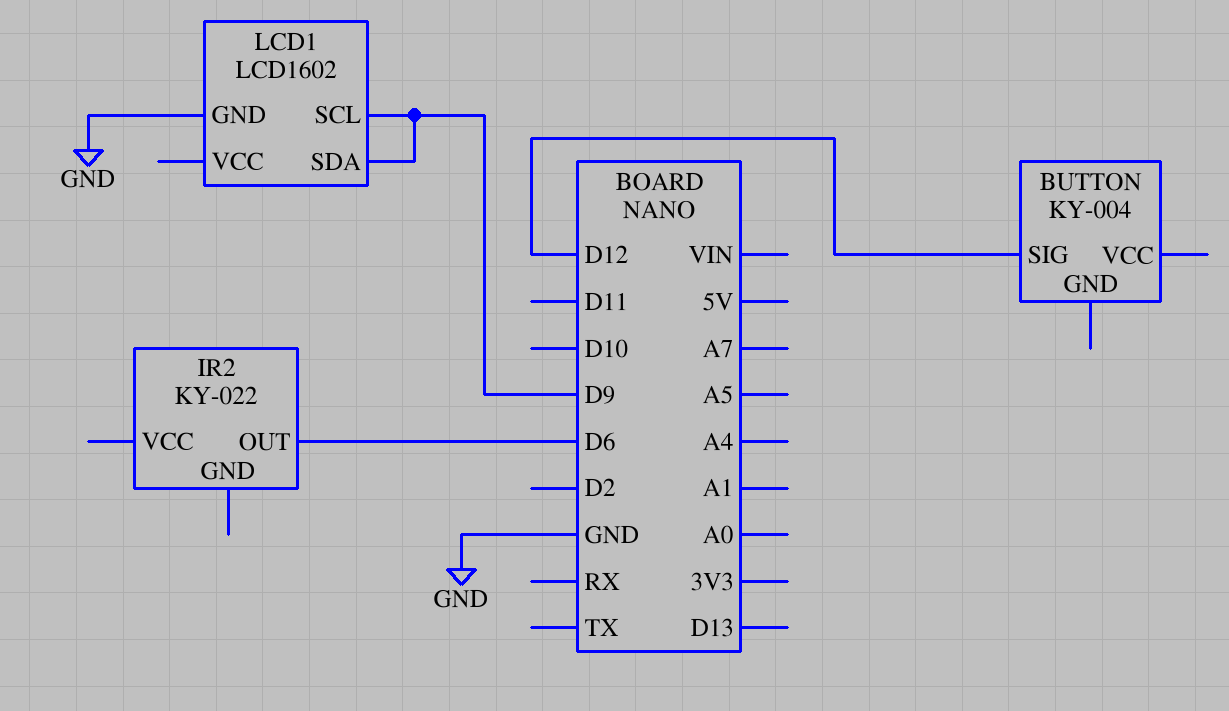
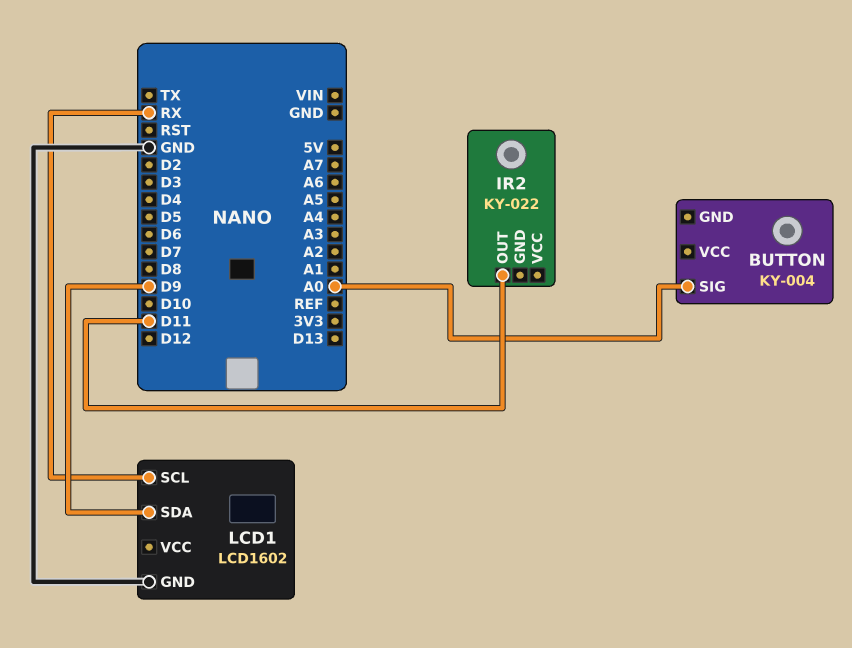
BUTTON pin SIG: D12 -> A0
IR2 pin OUT: D6 -> D11
LCD1 pin SCL: D9 -> RX

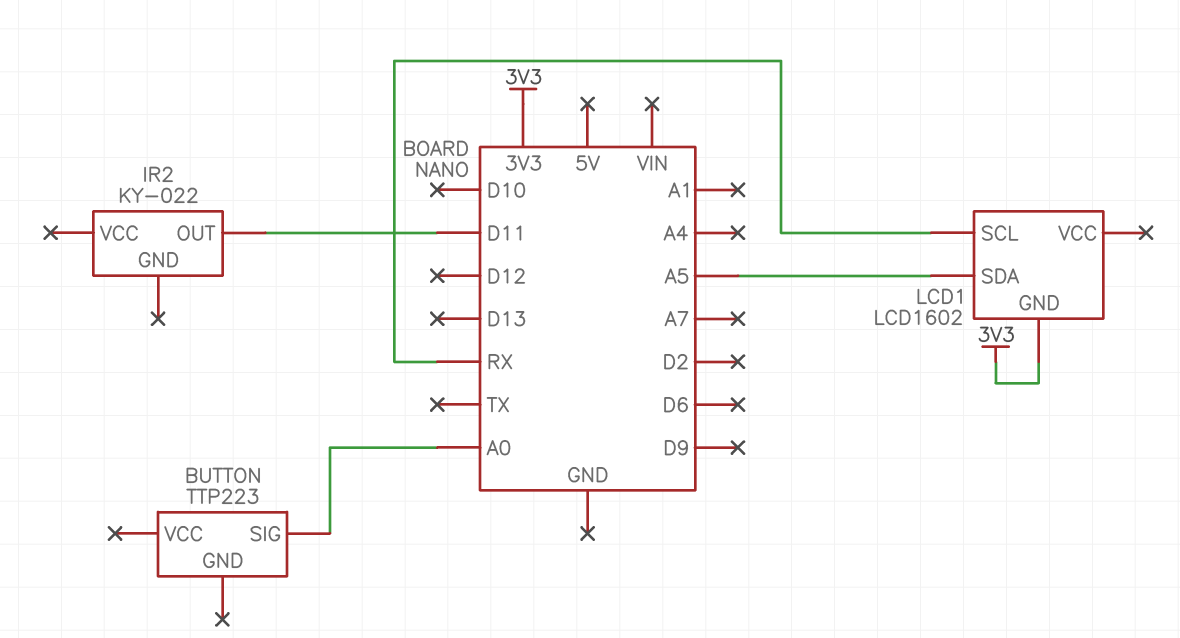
BUTTON: KY-004 -> TTP223
LCD1 pin GND: GND -> 3V3
LCD1 pin SDA: D9 -> A5

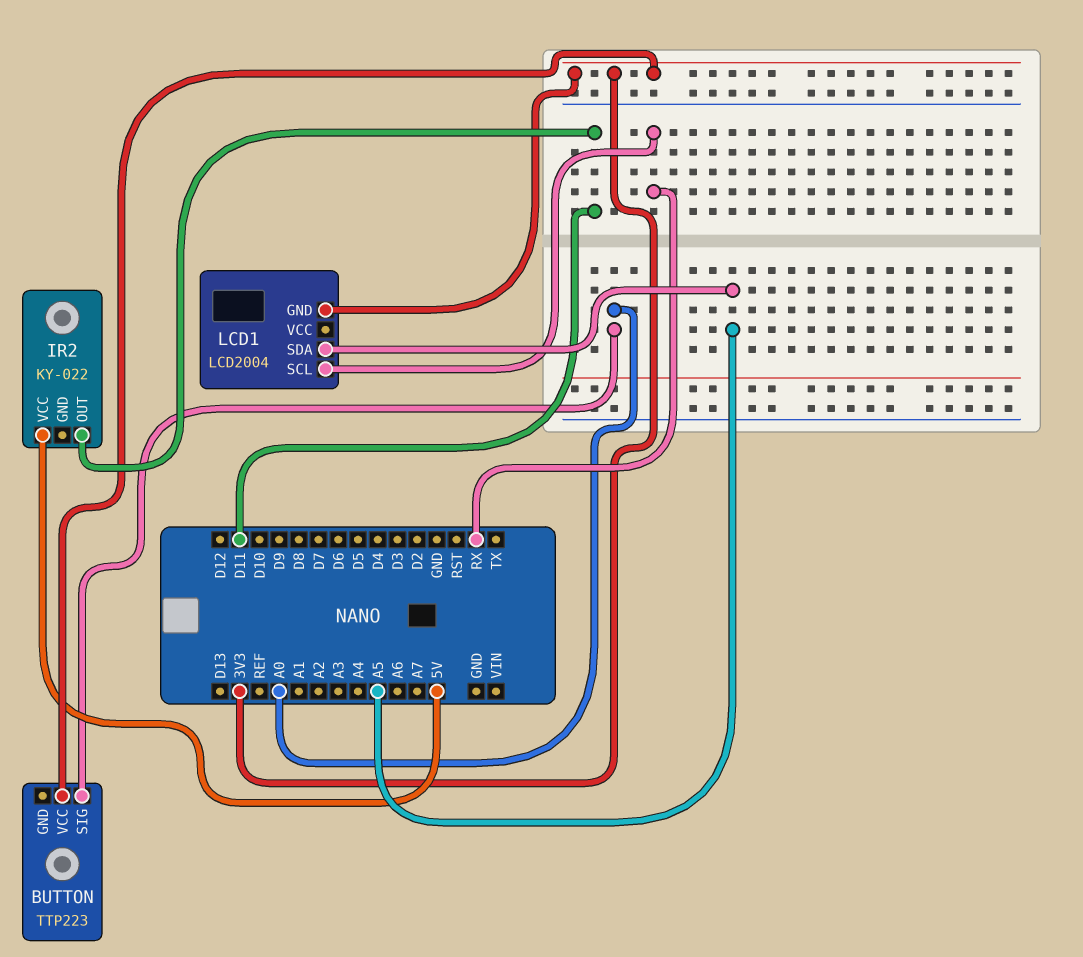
BUTTON pin VCC: none -> 3V3
IR2 pin VCC: none -> 5V
LCD1: LCD1602 -> LCD2004

